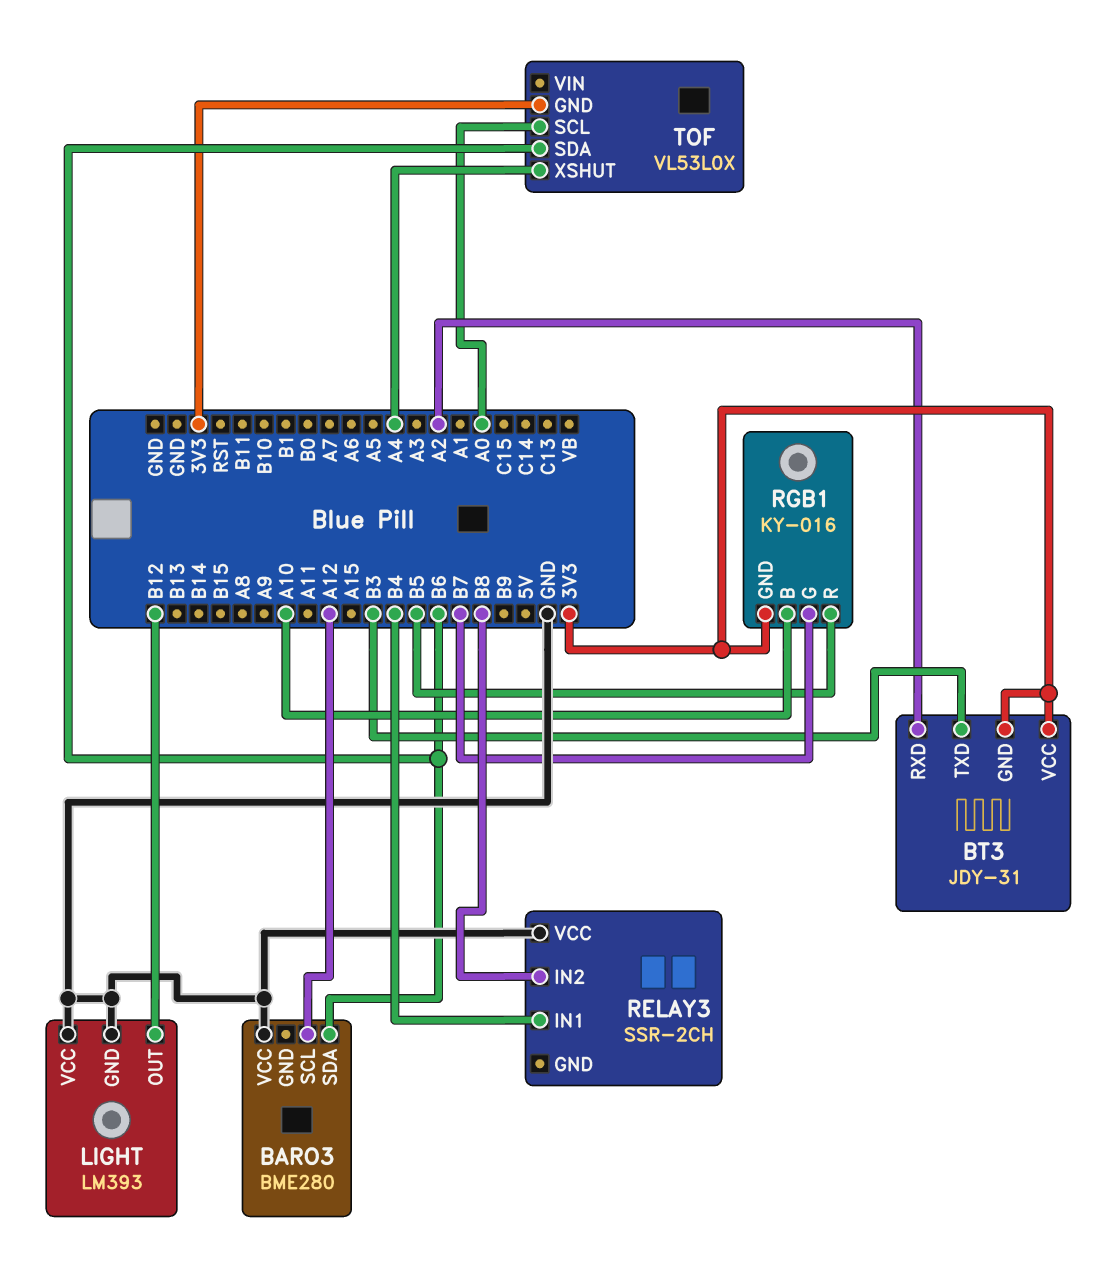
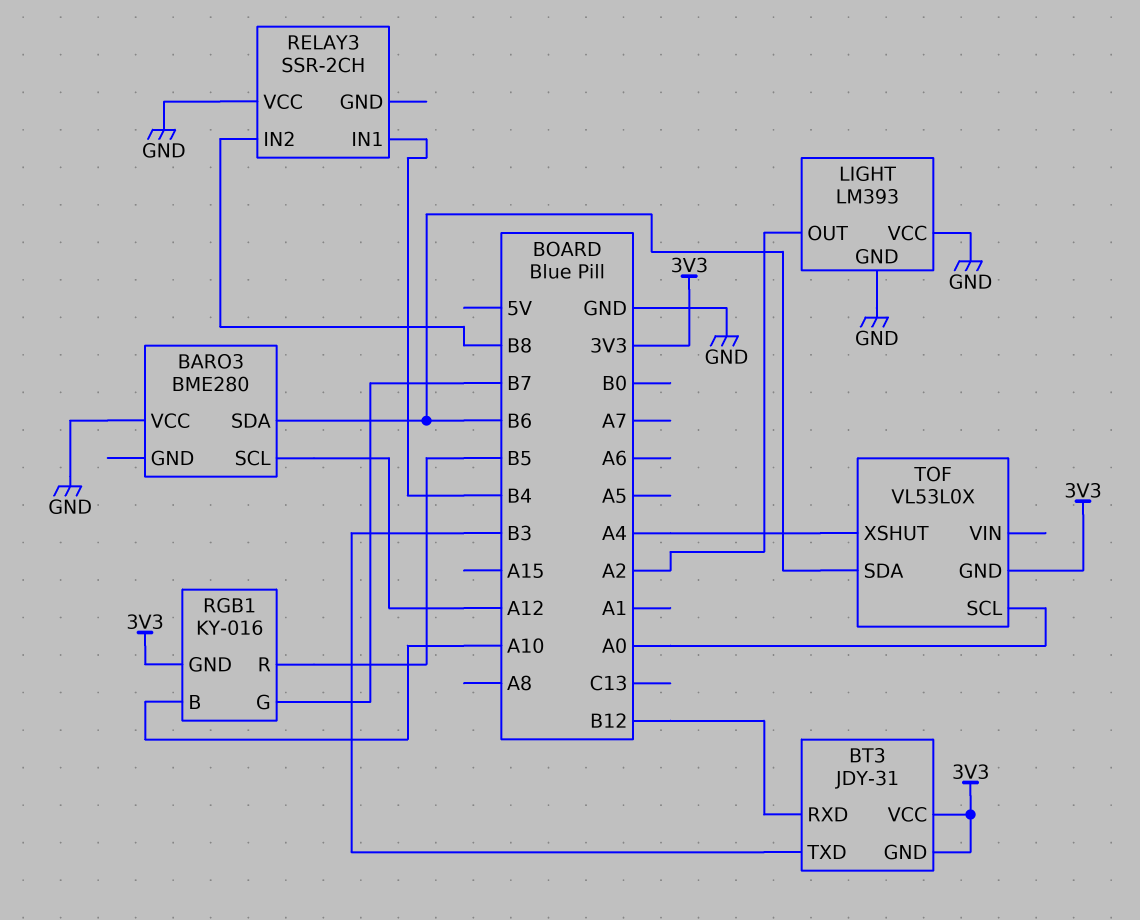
BT3 pin RXD: A2 -> B12
LIGHT pin OUT: B12 -> A2

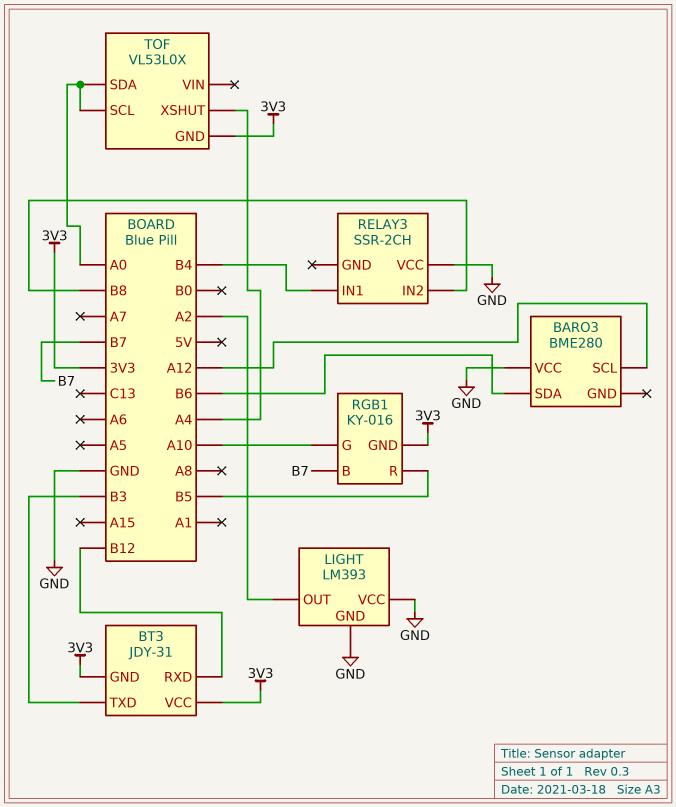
RGB1 pin B: A10 -> B7
RGB1 pin G: B7 -> A10
TOF pin SDA: B6 -> A0

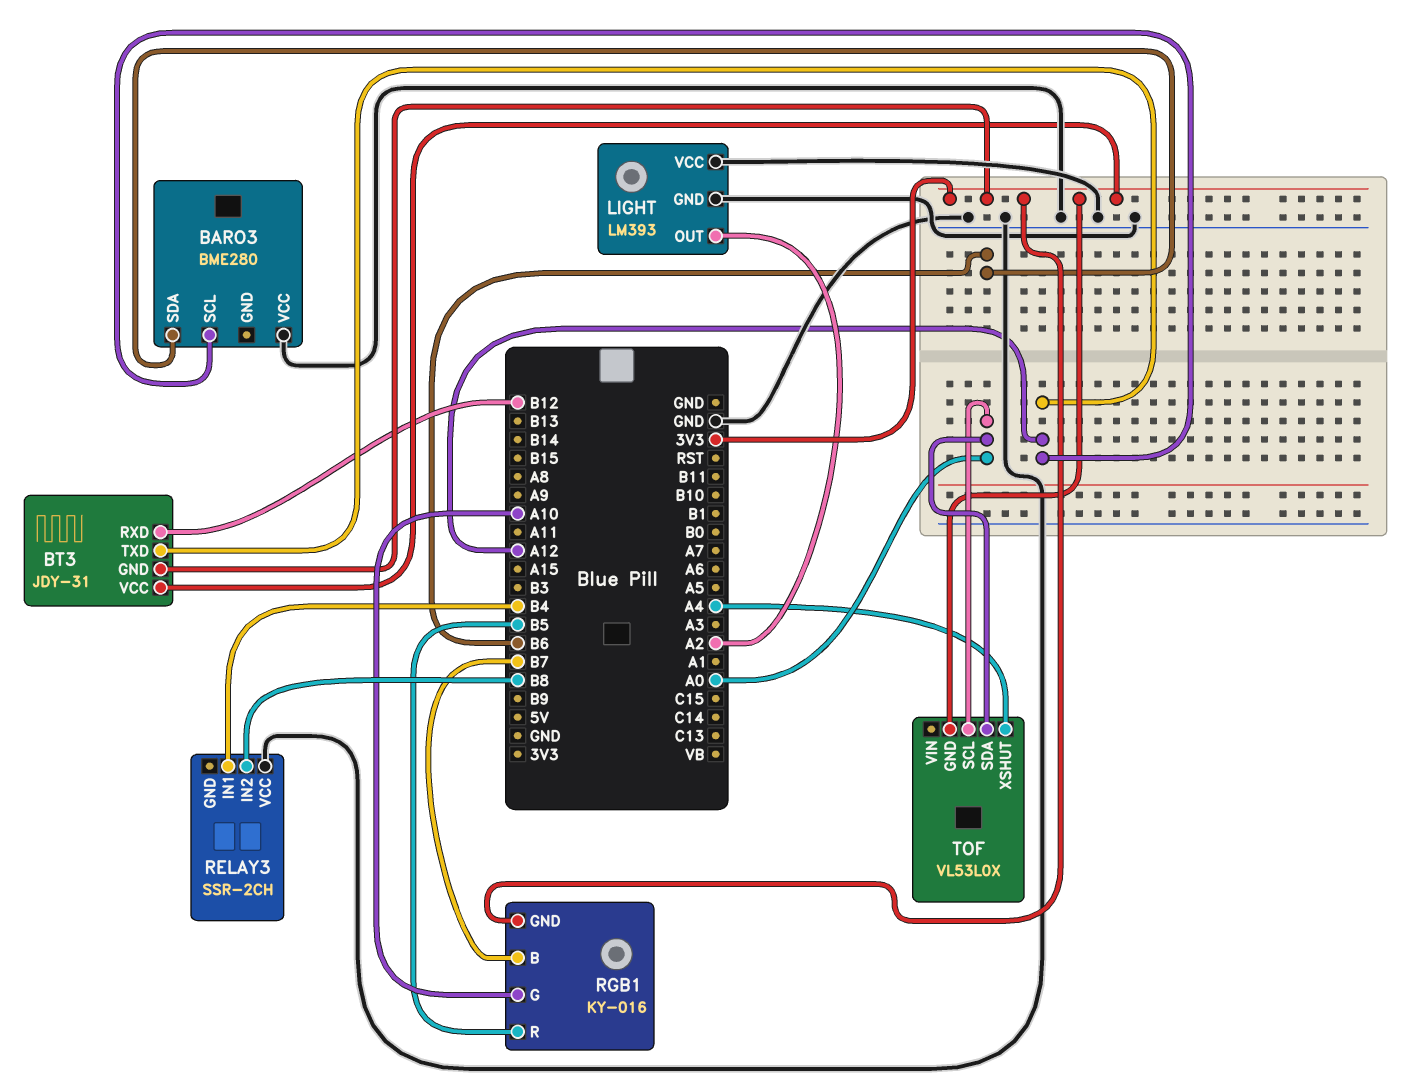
BT3 pin TXD: B3 -> A12

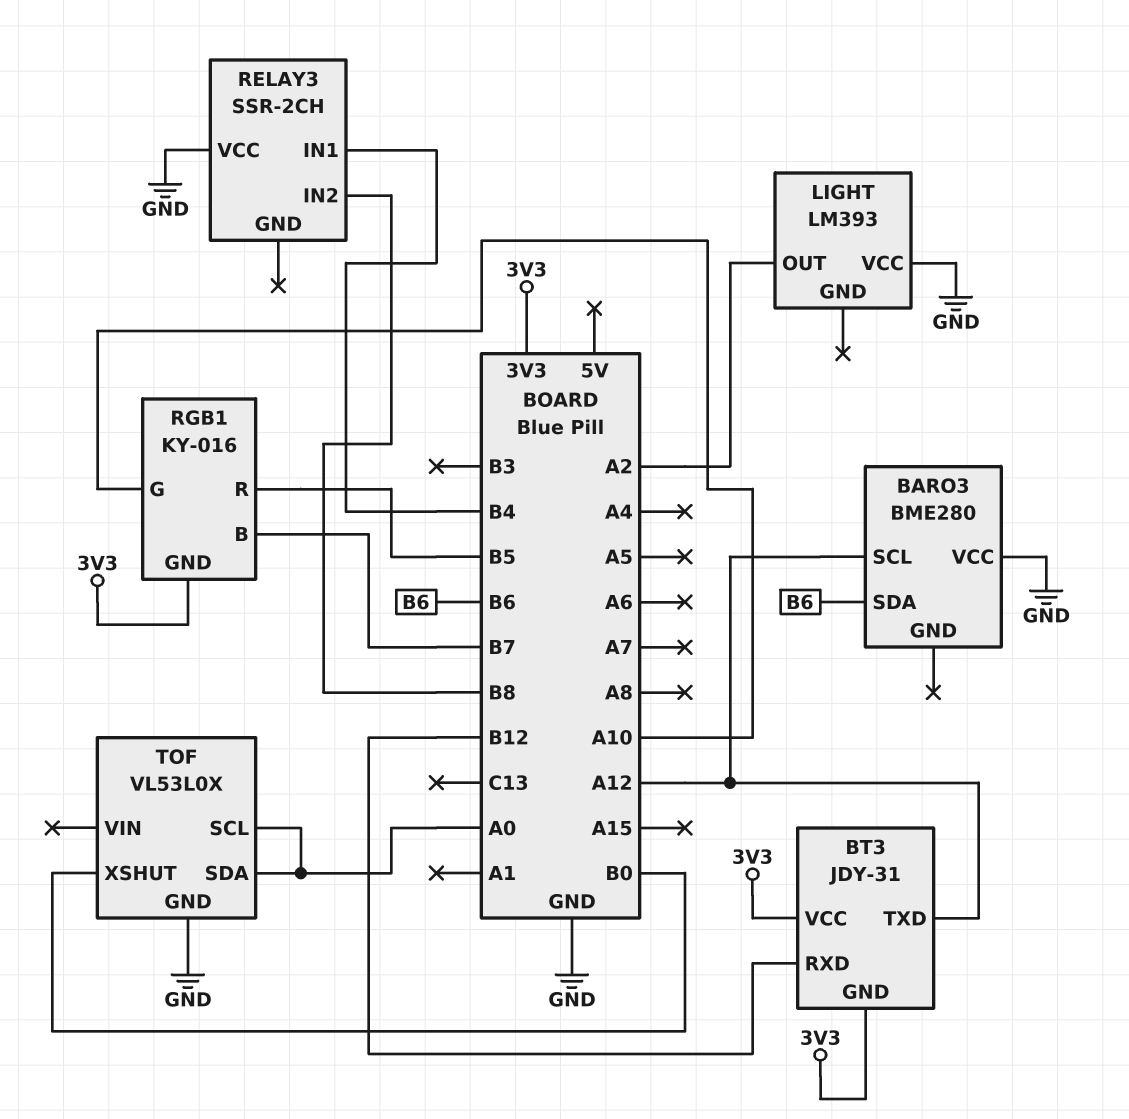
LIGHT pin GND: GND -> none
TOF pin GND: 3V3 -> GND
TOF pin XSHUT: A4 -> B0

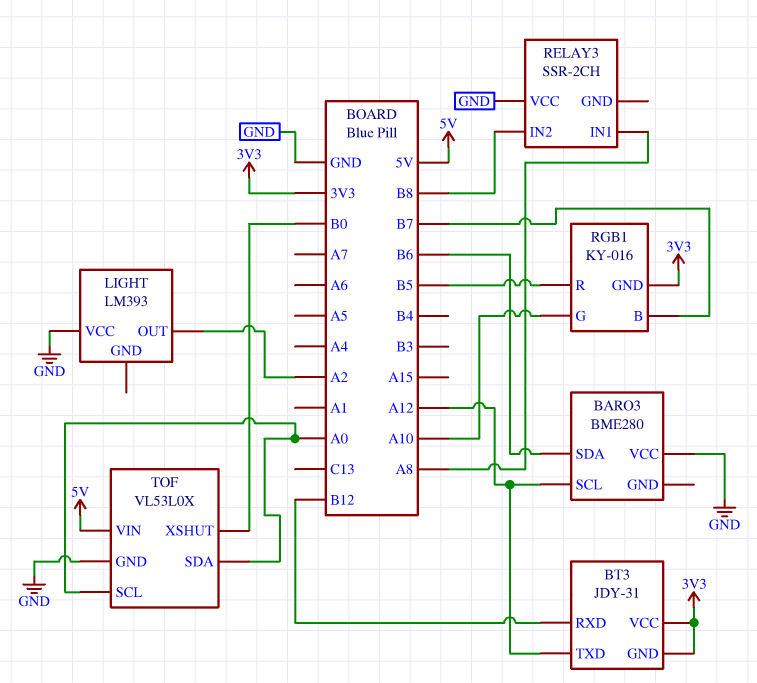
RELAY3 pin IN1: B4 -> A8
TOF pin VIN: none -> 5V

